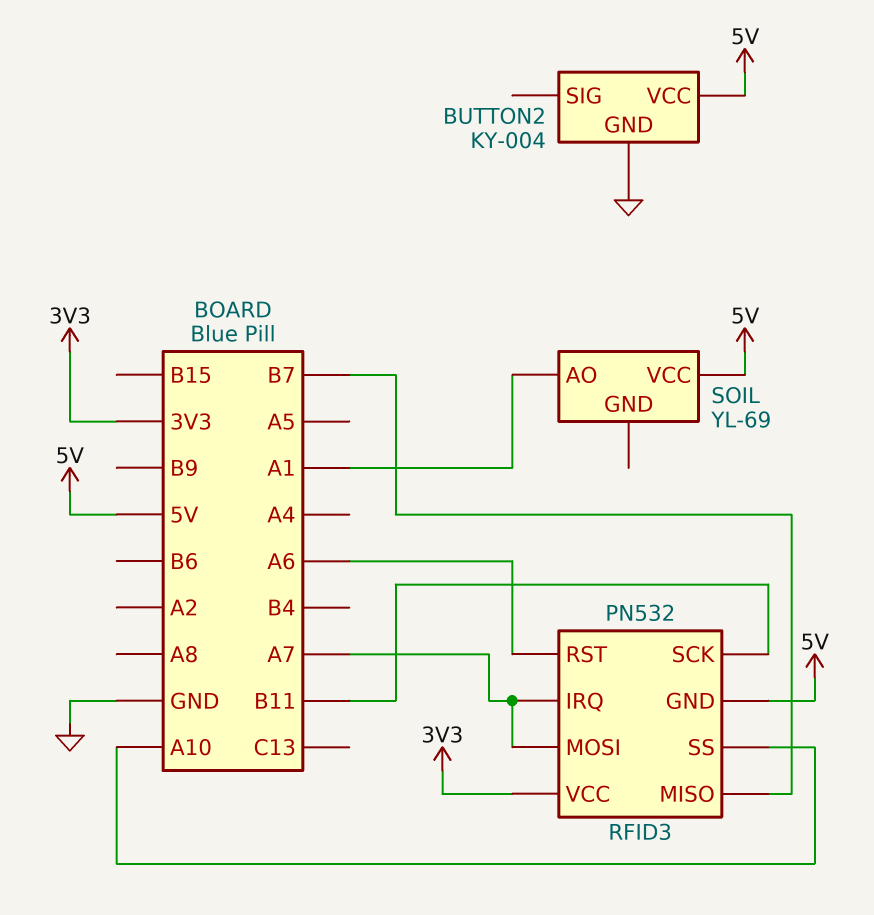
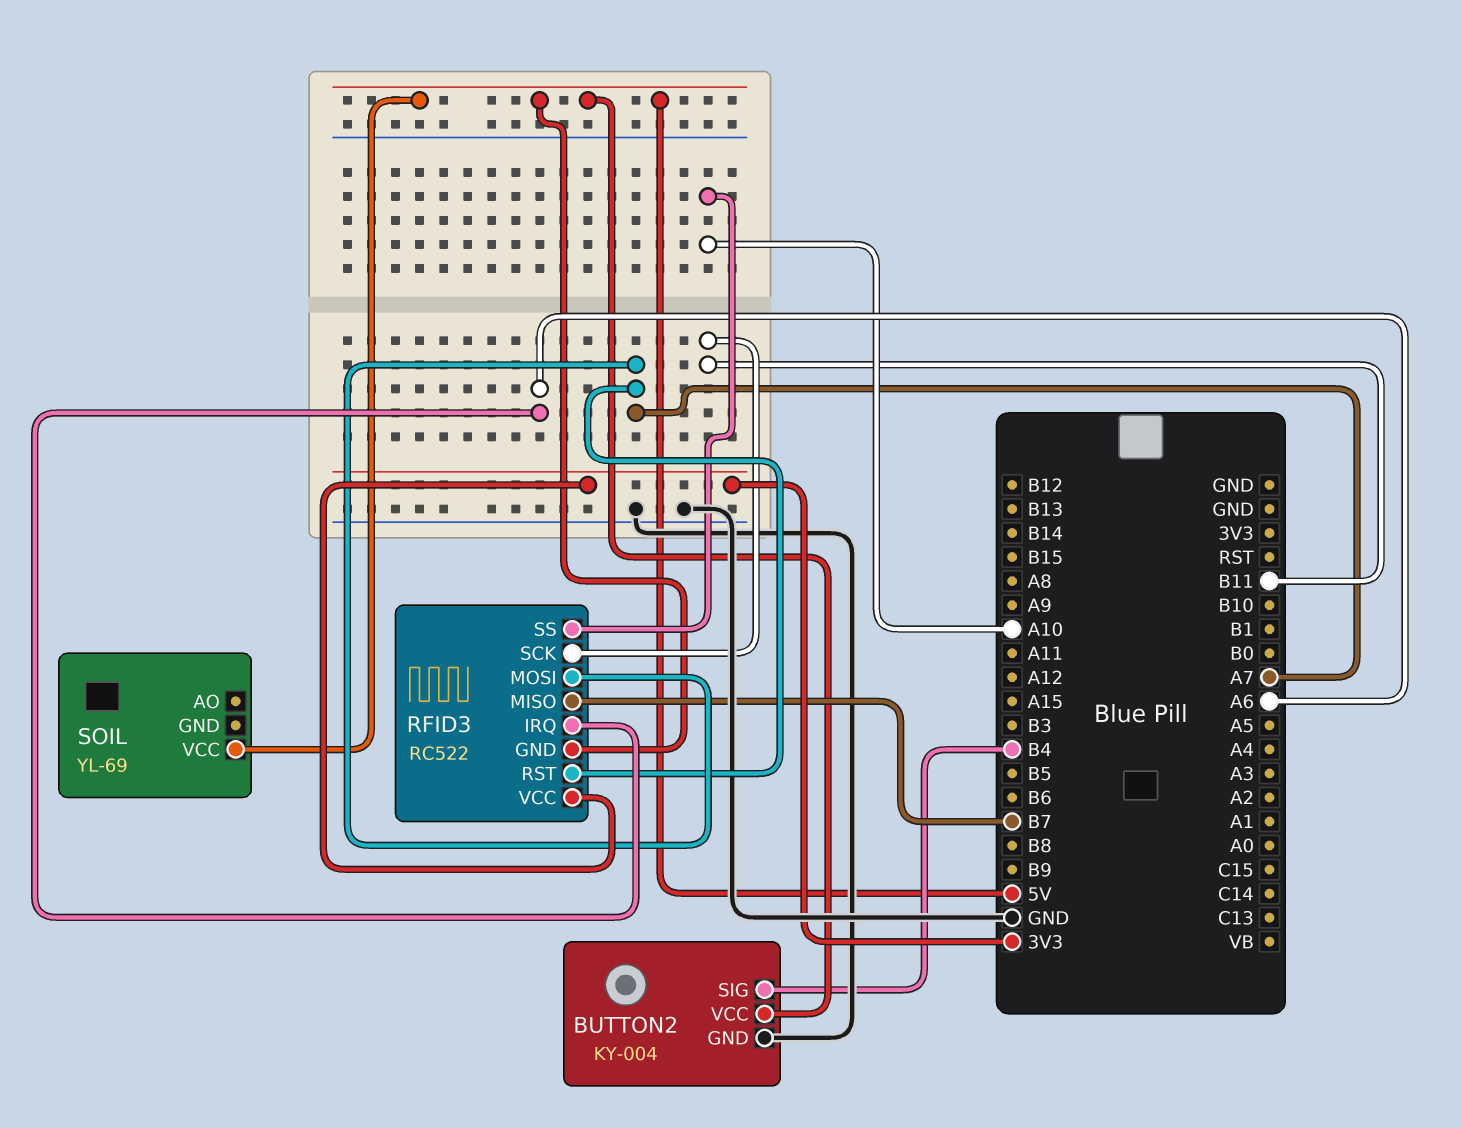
BUTTON2 pin SIG: none -> B4
RFID3: PN532 -> RC522
RFID3 pin IRQ: A7 -> A6
RFID3 pin RST: A6 -> A7
SOIL pin AO: A1 -> none

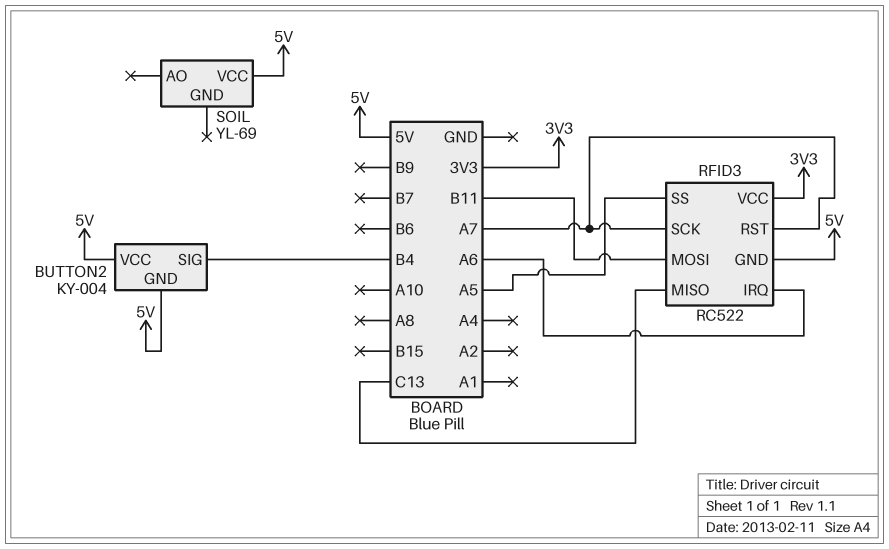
BUTTON2 pin GND: GND -> 5V
RFID3 pin MISO: B7 -> C13
RFID3 pin MOSI: A7 -> B11
RFID3 pin SCK: B11 -> A7
RFID3 pin SS: A10 -> A5

